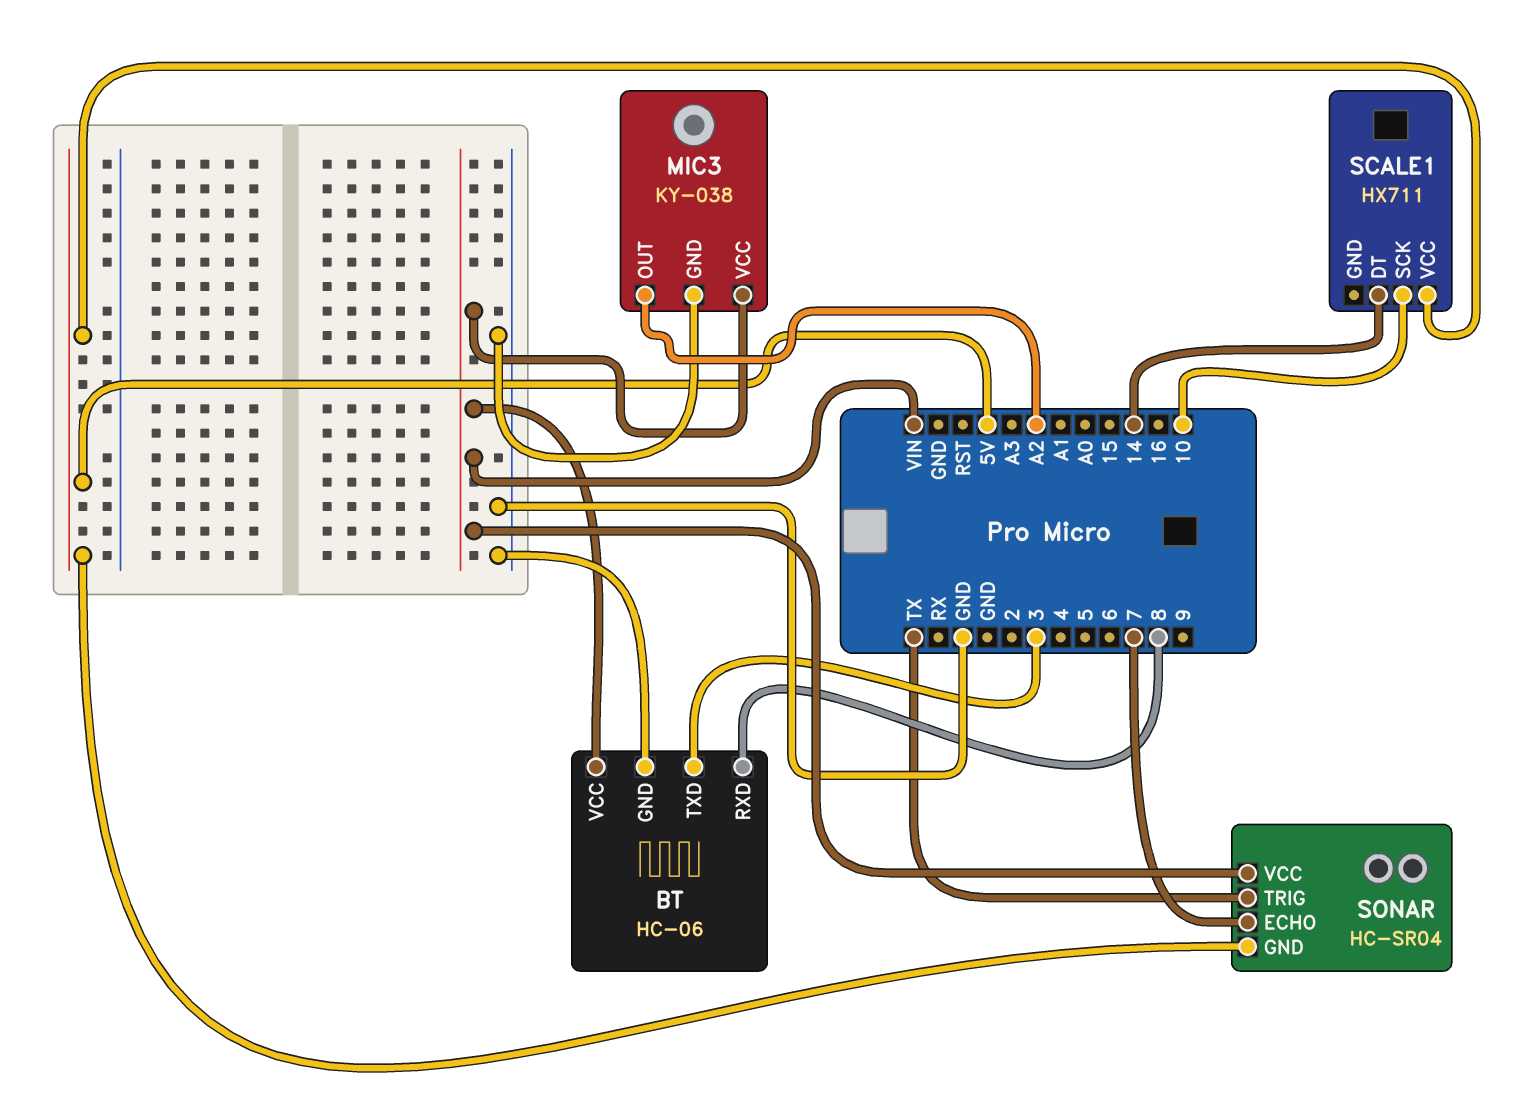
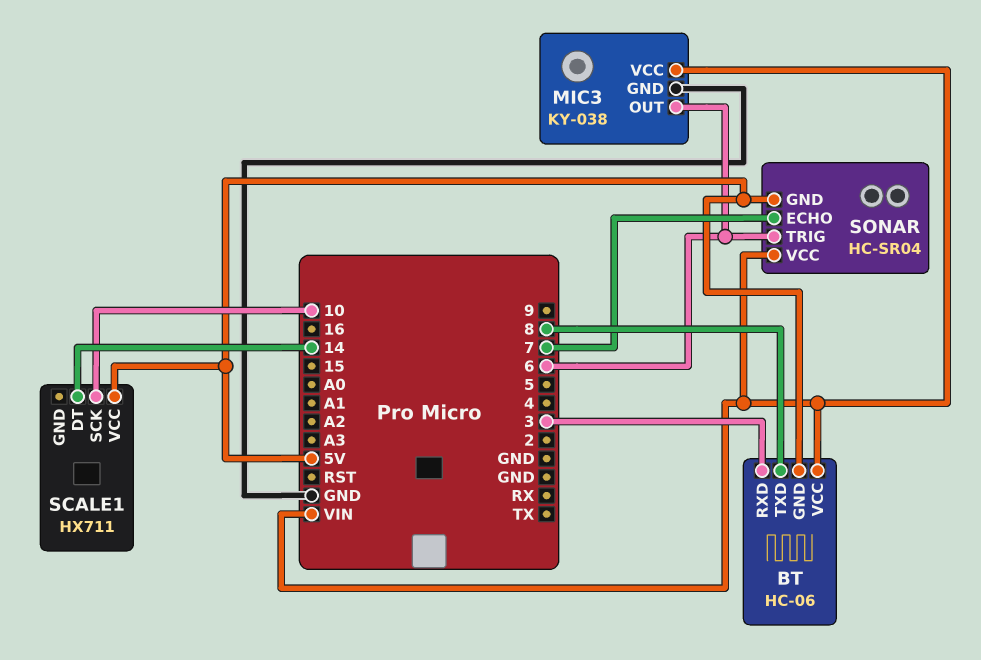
BT pin GND: GND -> 5V
BT pin RXD: 8 -> 3
BT pin TXD: 3 -> 8
MIC3 pin OUT: A2 -> 6
SONAR pin TRIG: TX -> 6

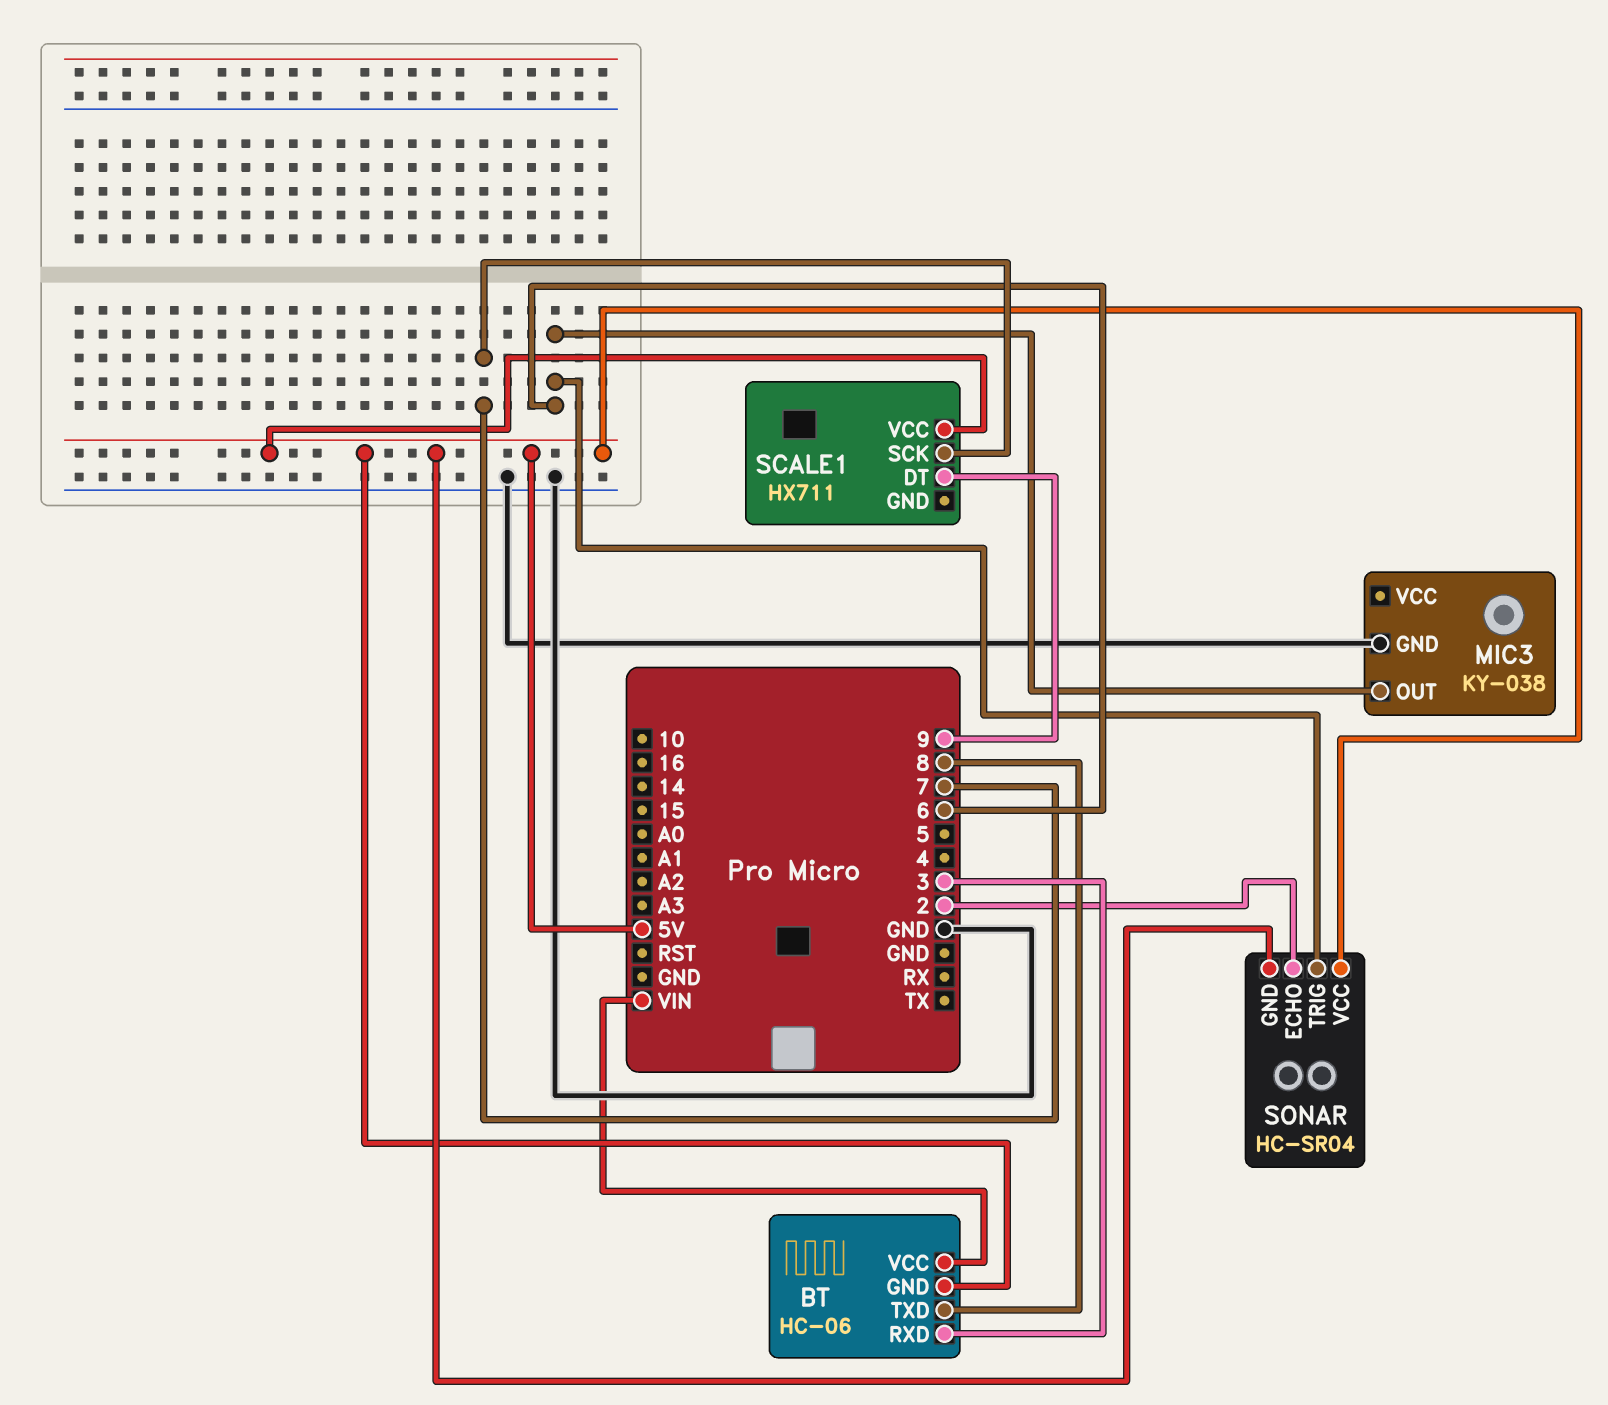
MIC3 pin VCC: VIN -> none
SCALE1 pin DT: 14 -> 9
SCALE1 pin SCK: 10 -> 7
SONAR pin ECHO: 7 -> 2
SONAR pin VCC: VIN -> 5V

